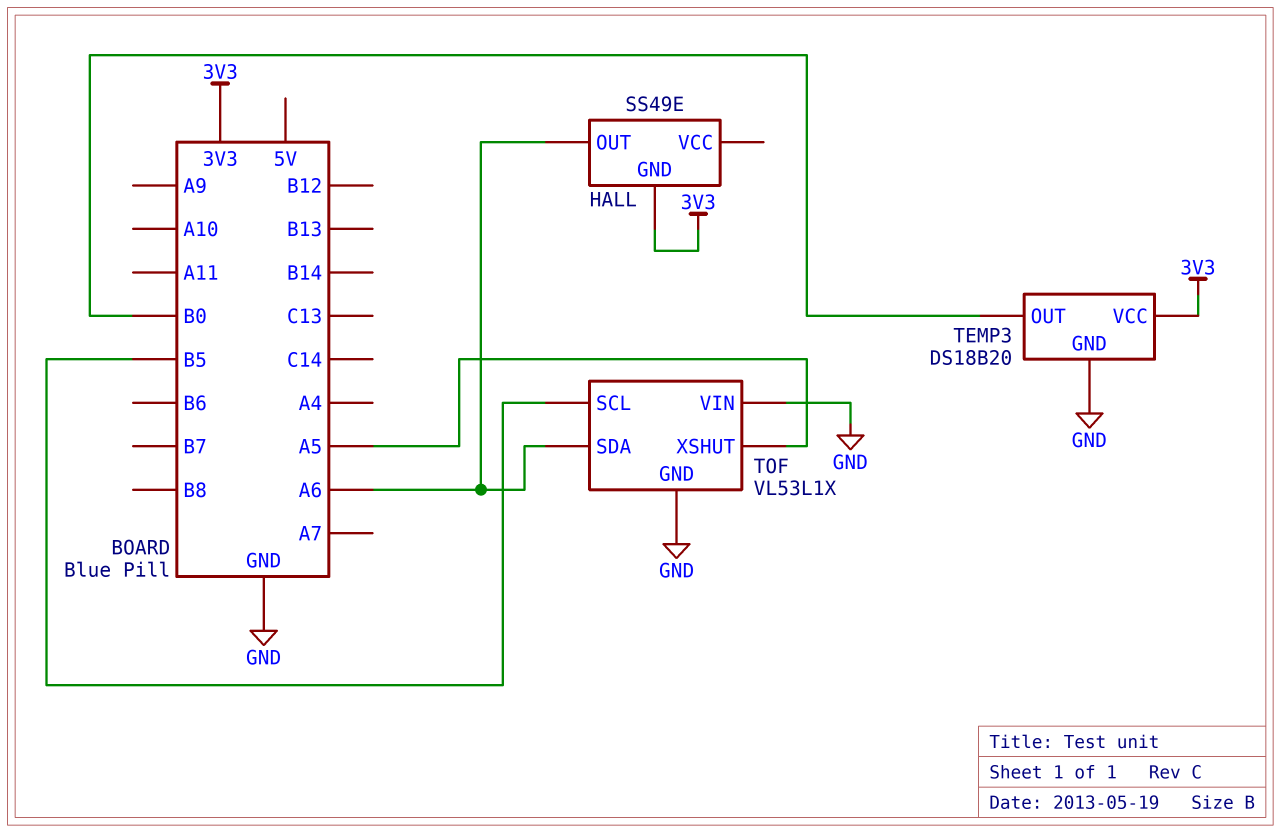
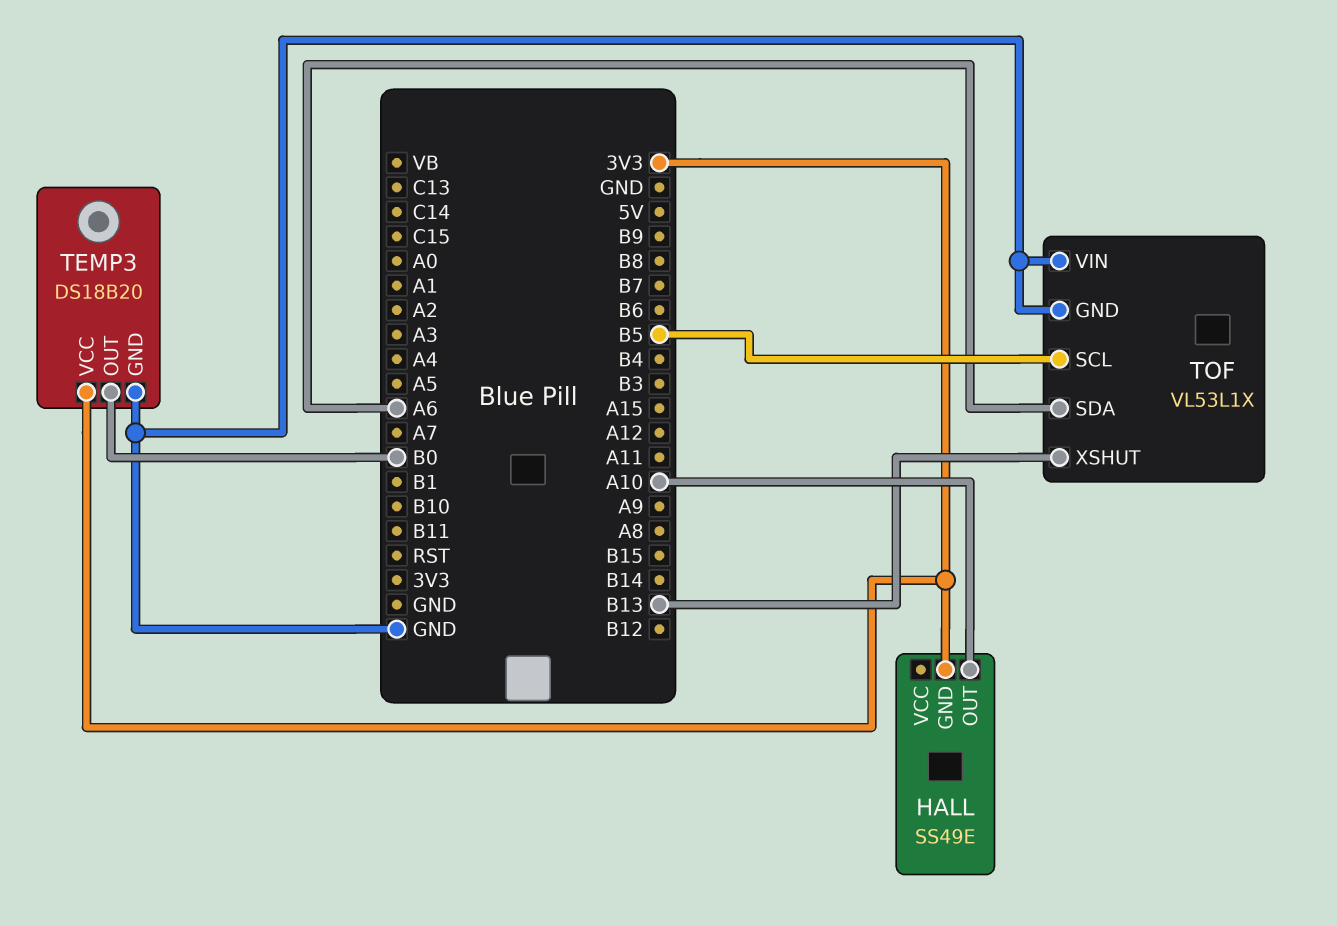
HALL pin OUT: A6 -> A10
TOF pin XSHUT: A5 -> B13

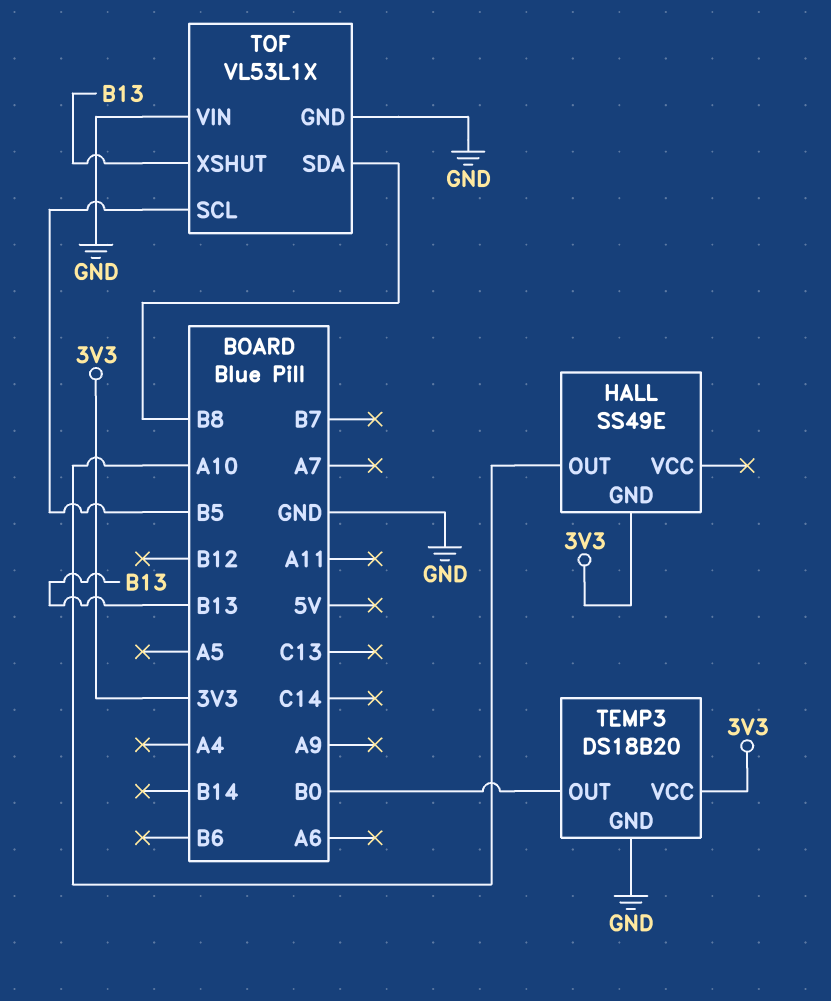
TOF pin SDA: A6 -> B8

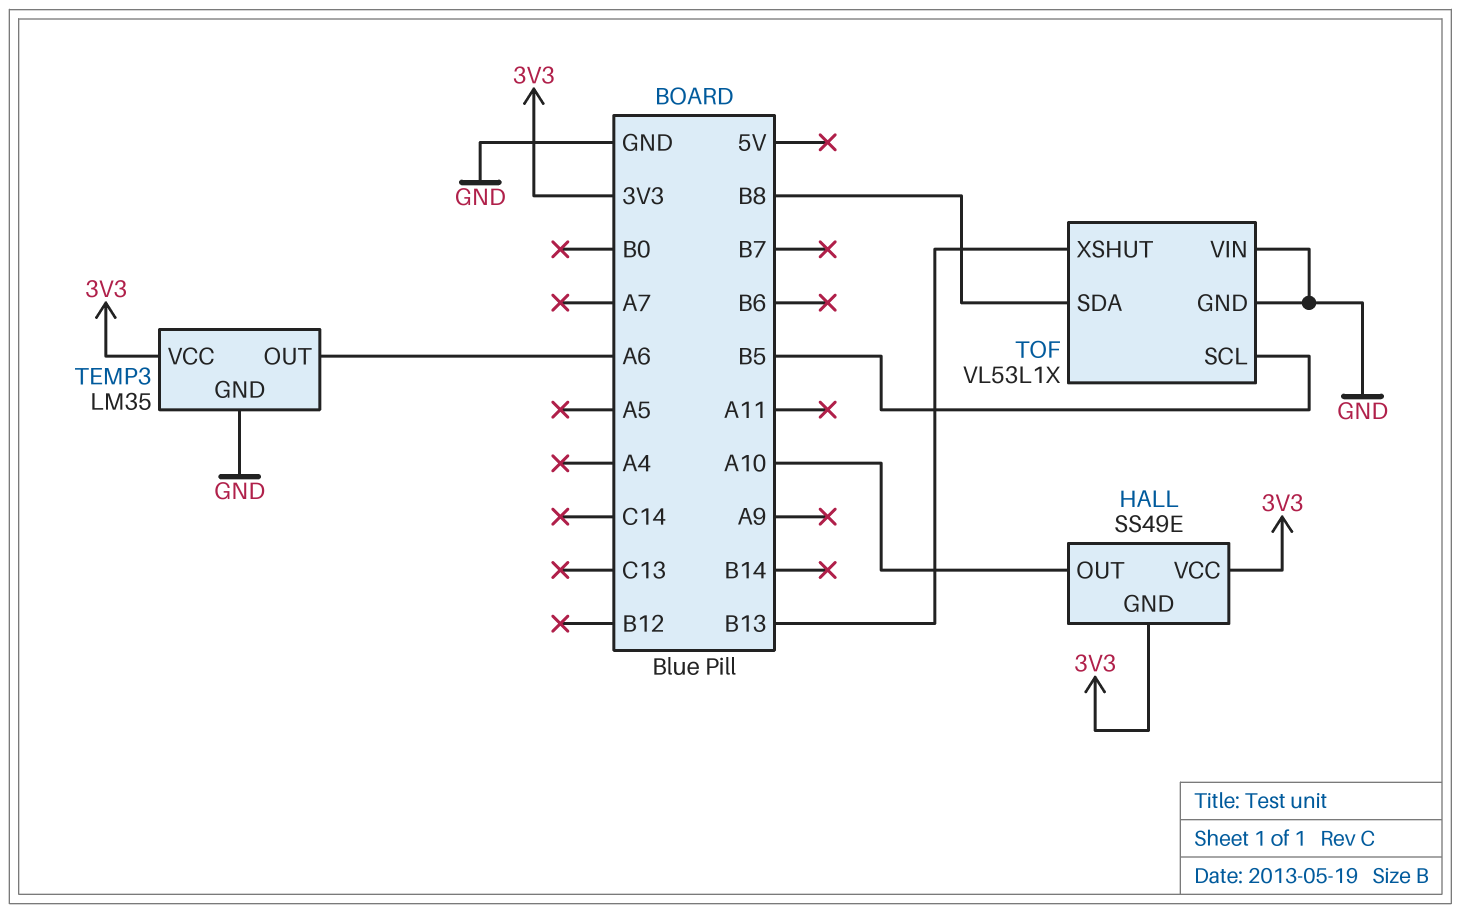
HALL pin VCC: none -> 3V3
TEMP3: DS18B20 -> LM35
TEMP3 pin OUT: B0 -> A6

